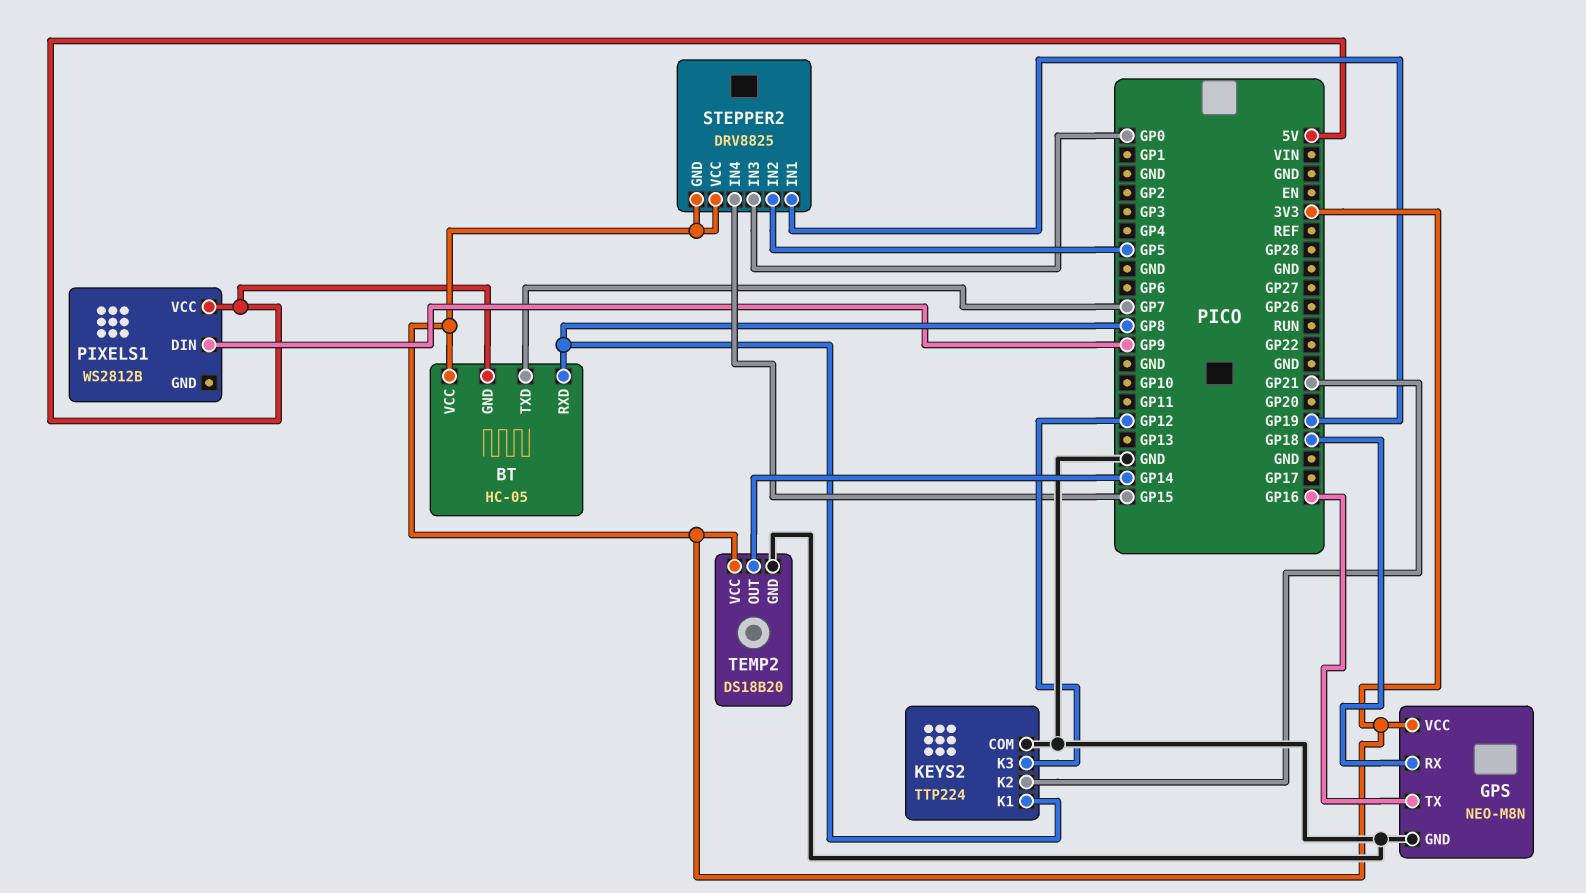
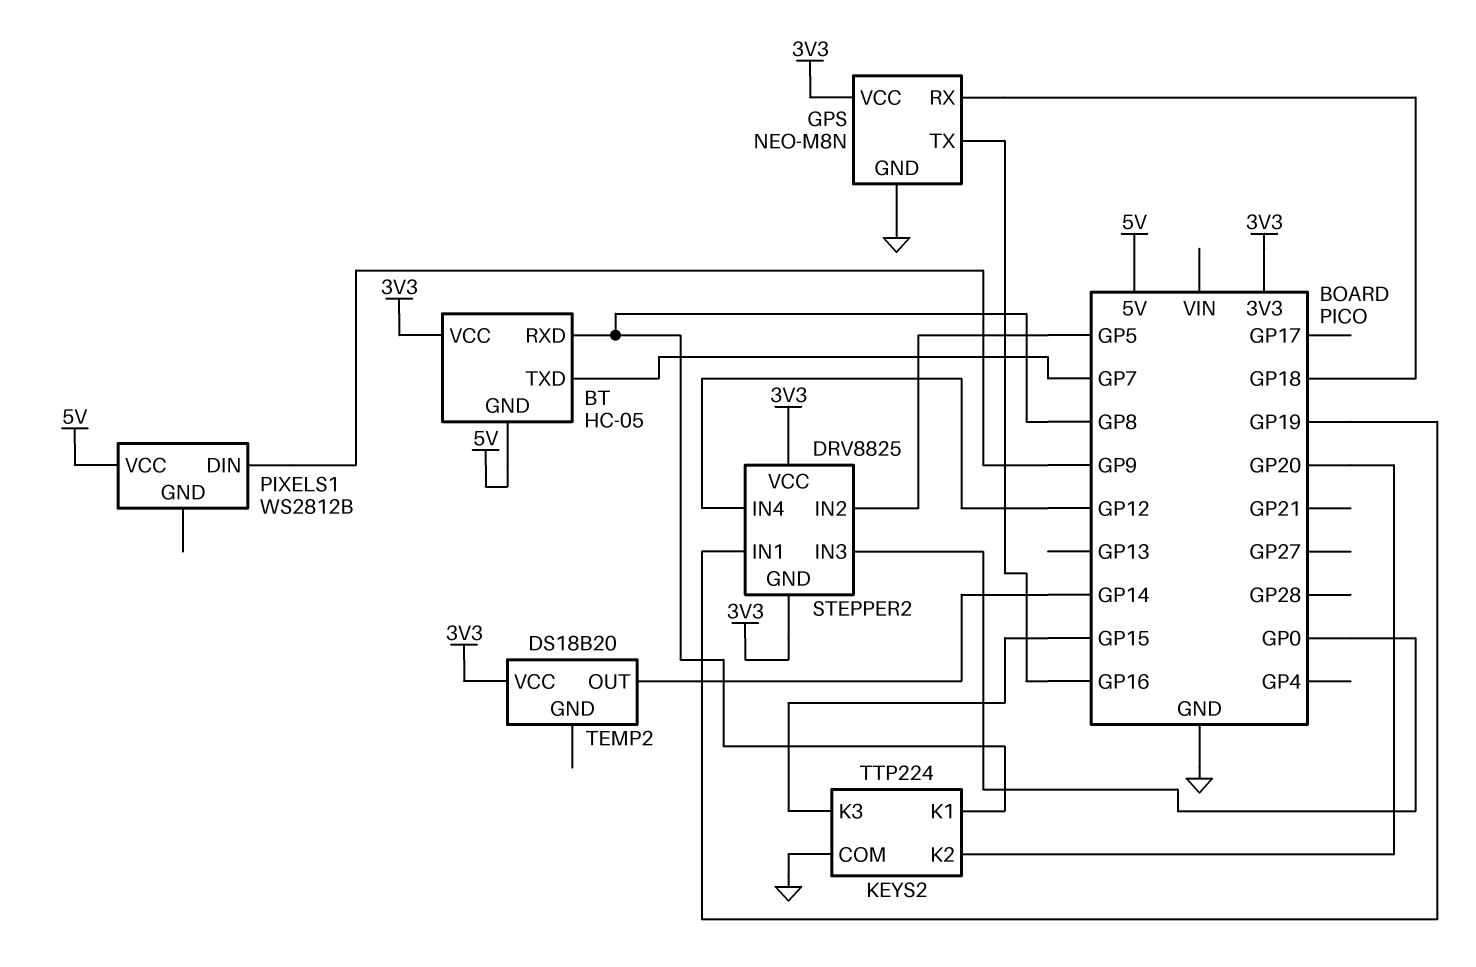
KEYS2 pin K2: GP21 -> GP20
KEYS2 pin K3: GP12 -> GP15
STEPPER2 pin IN4: GP15 -> GP12
TEMP2 pin GND: GND -> none

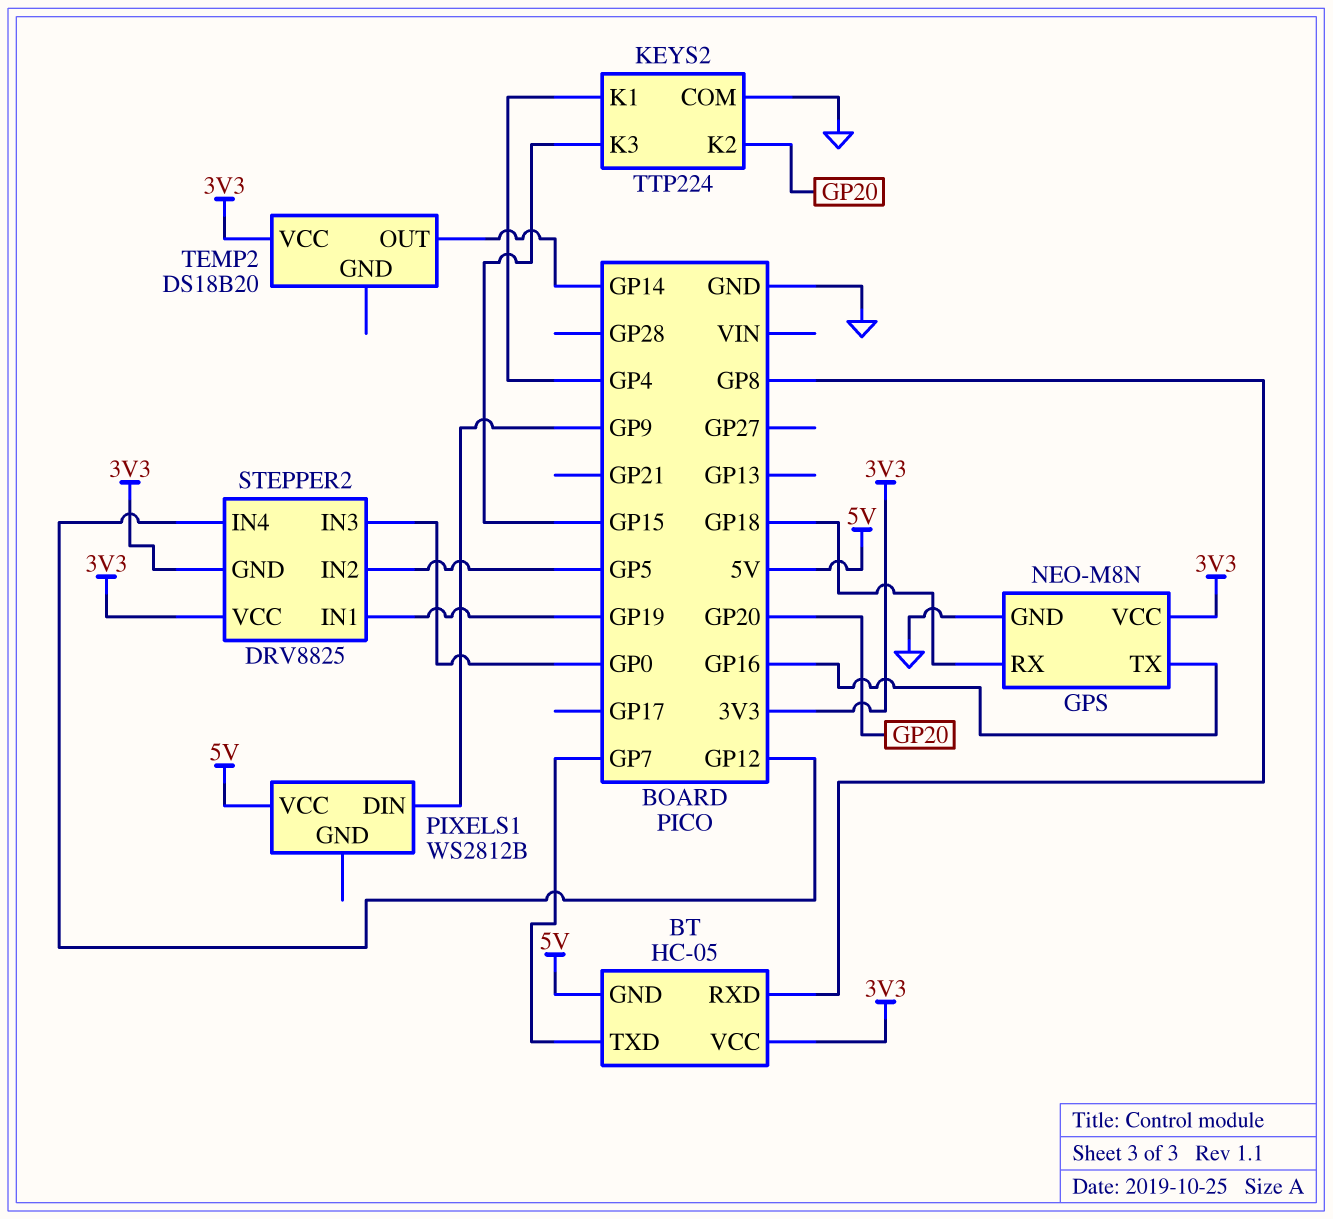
KEYS2 pin K1: GP8 -> GP4

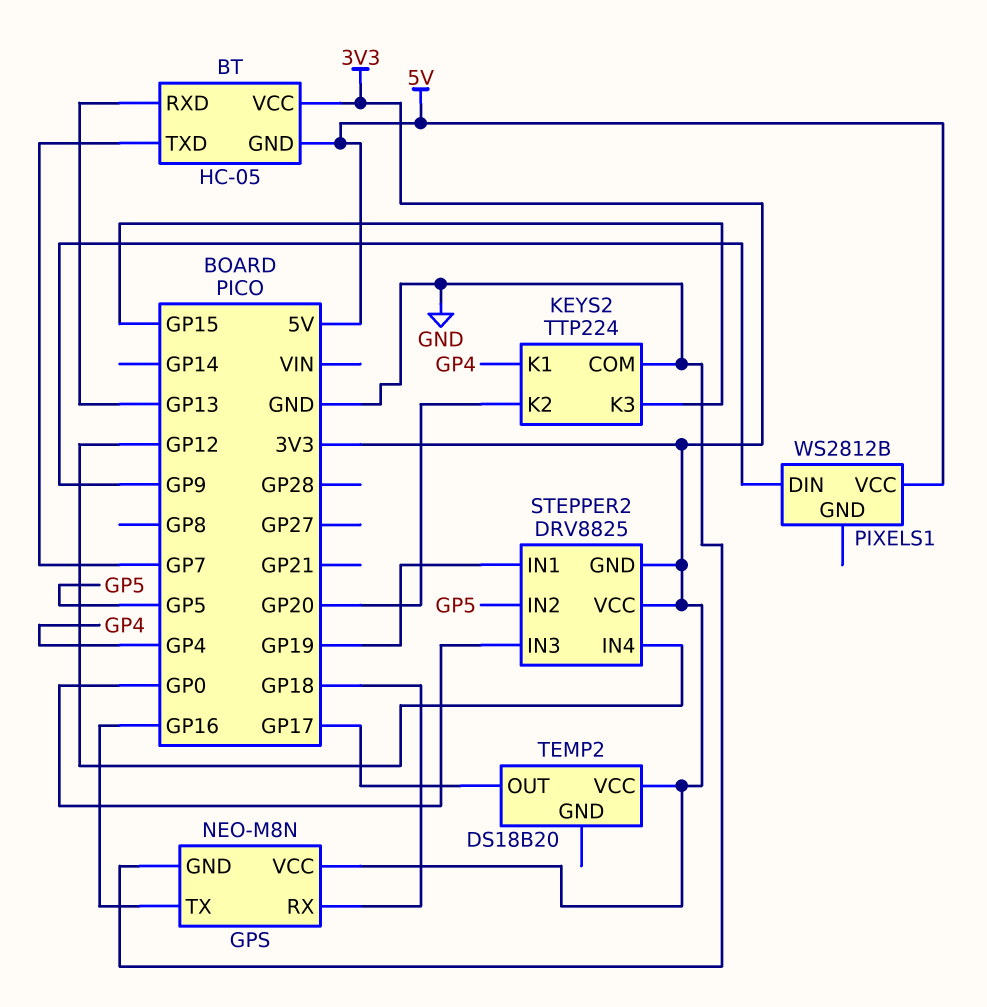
BT pin RXD: GP8 -> GP13
TEMP2 pin OUT: GP14 -> GP17

